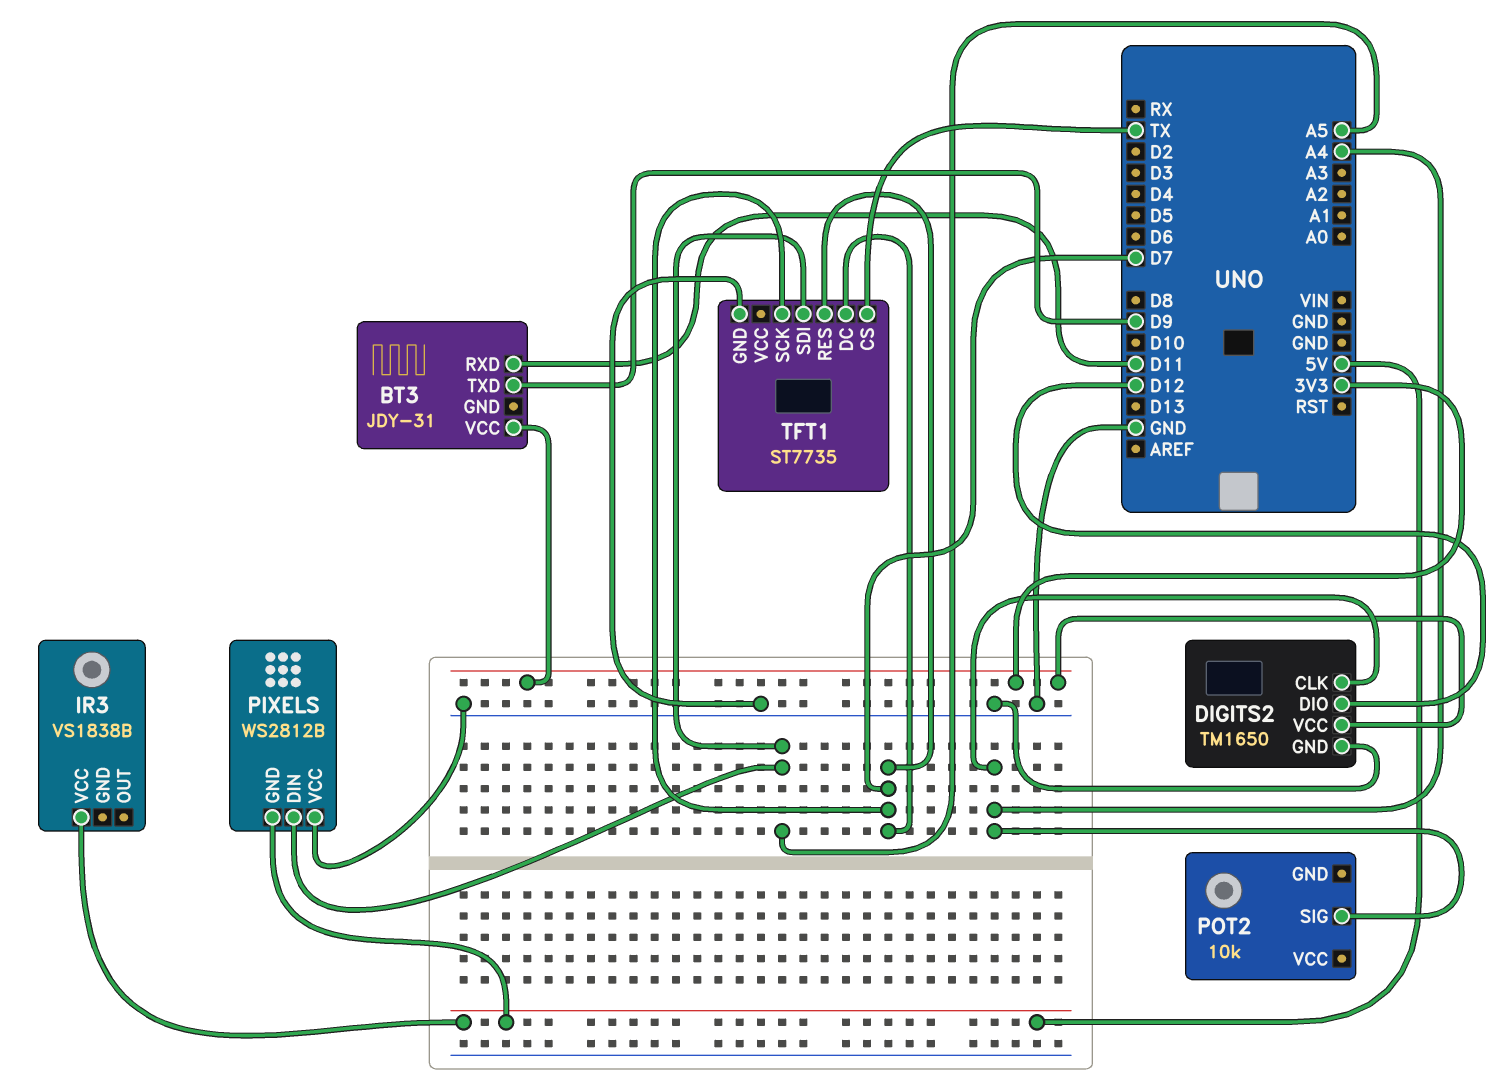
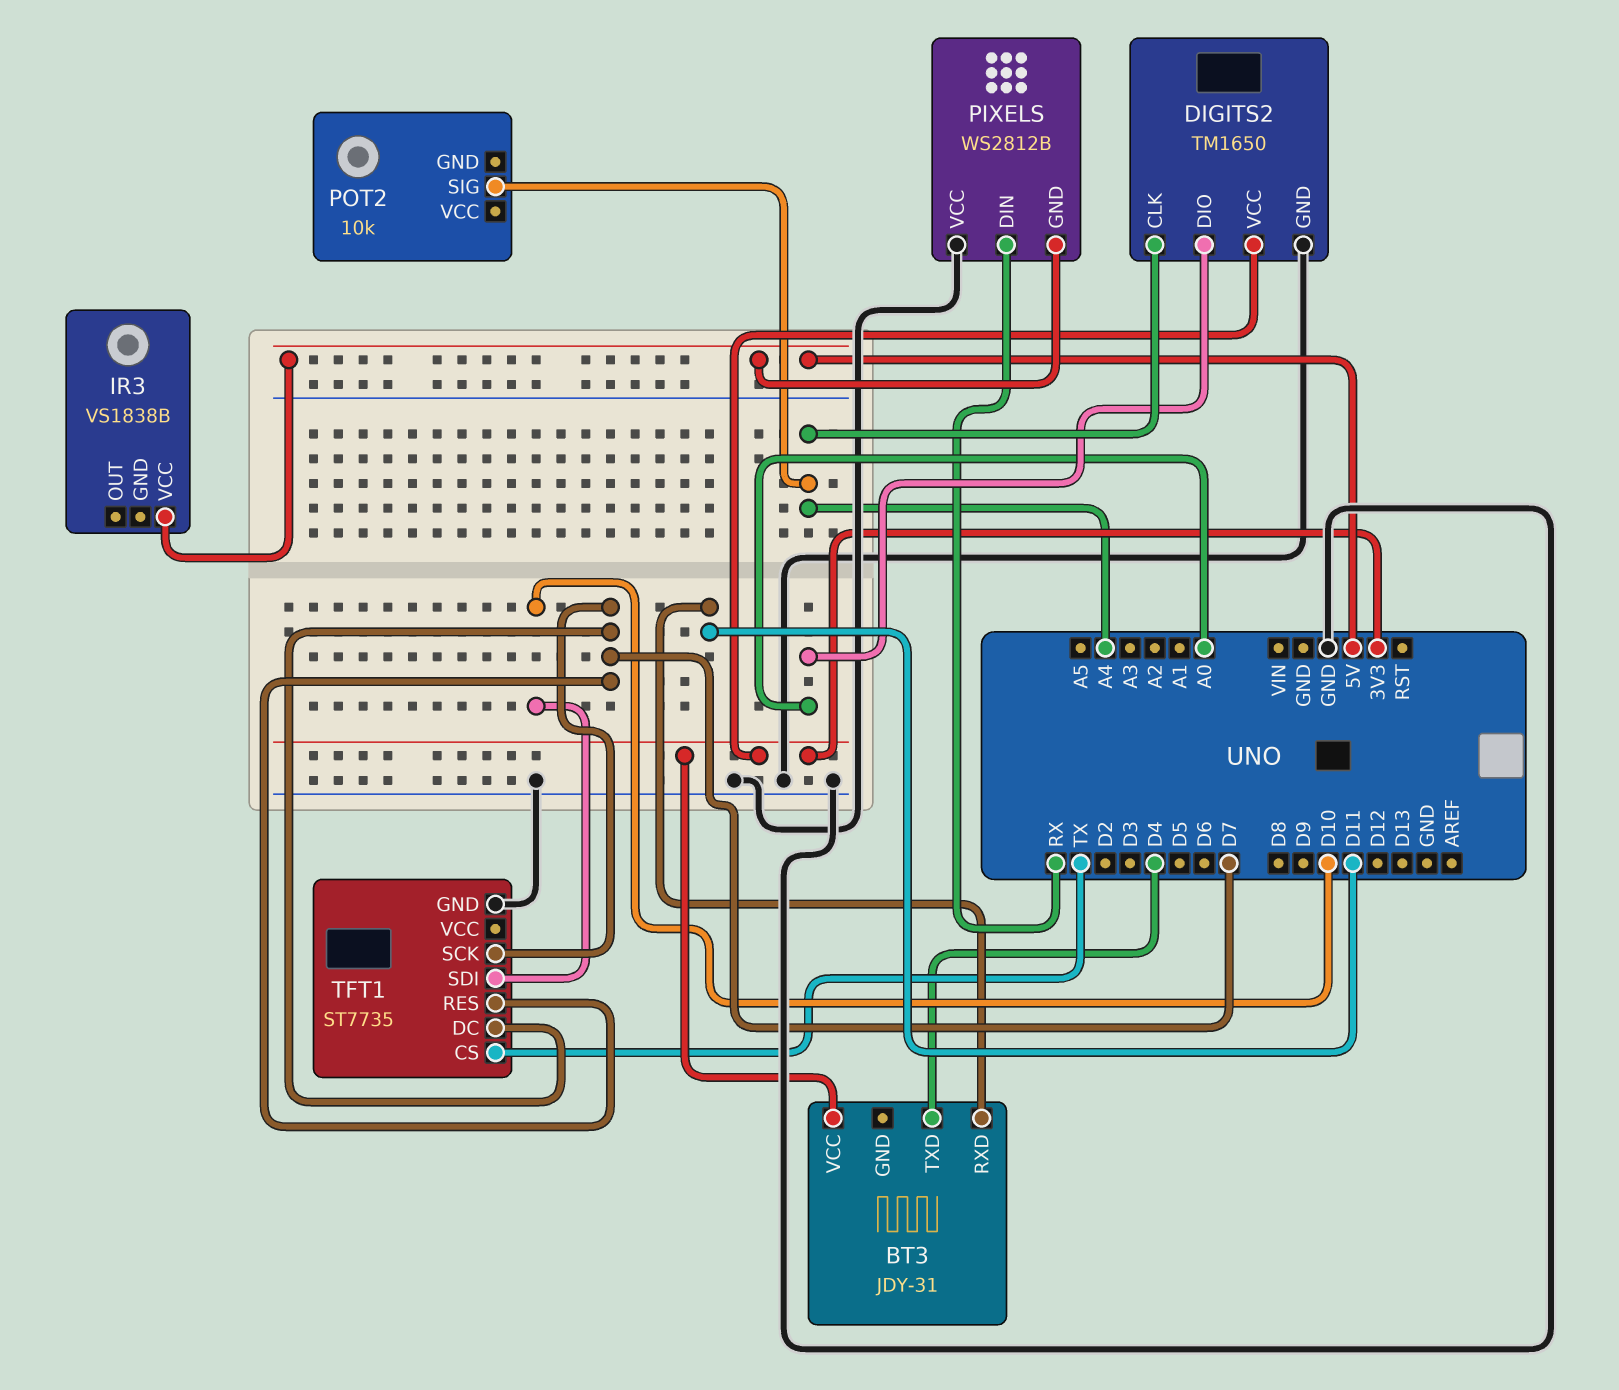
BT3 pin TXD: D9 -> D4
DIGITS2 pin DIO: D12 -> A0
PIXELS pin DIN: A5 -> RX
TFT1 pin SDI: A5 -> D10

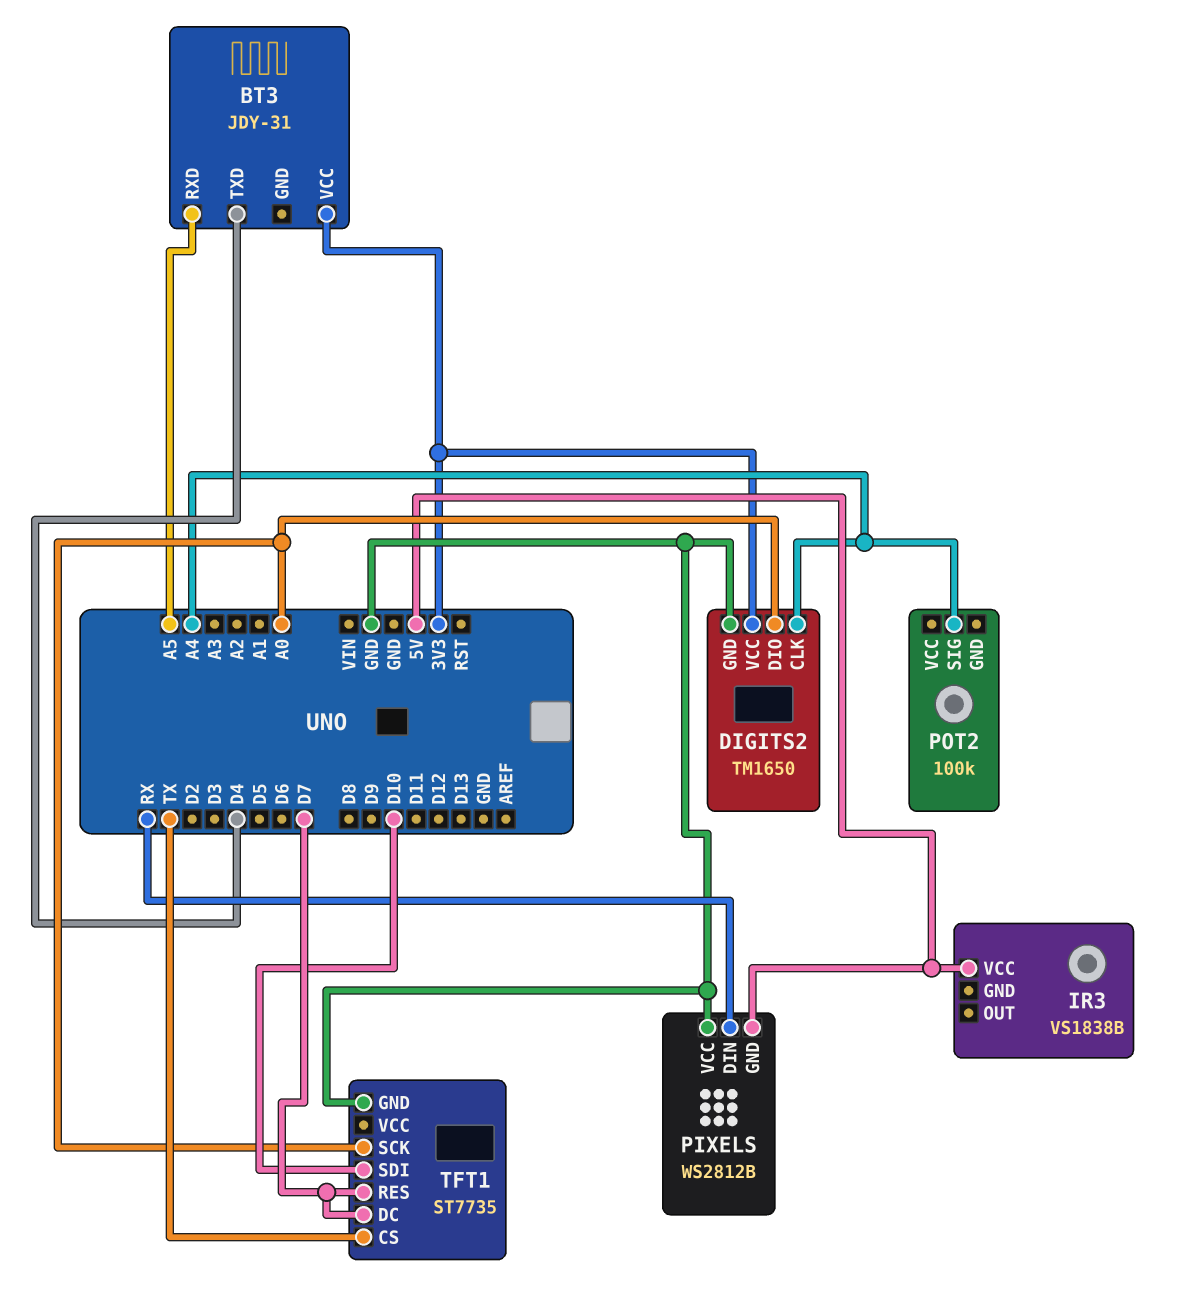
BT3 pin RXD: D11 -> A5
POT2: 10k -> 100k
TFT1 pin SCK: D7 -> A0

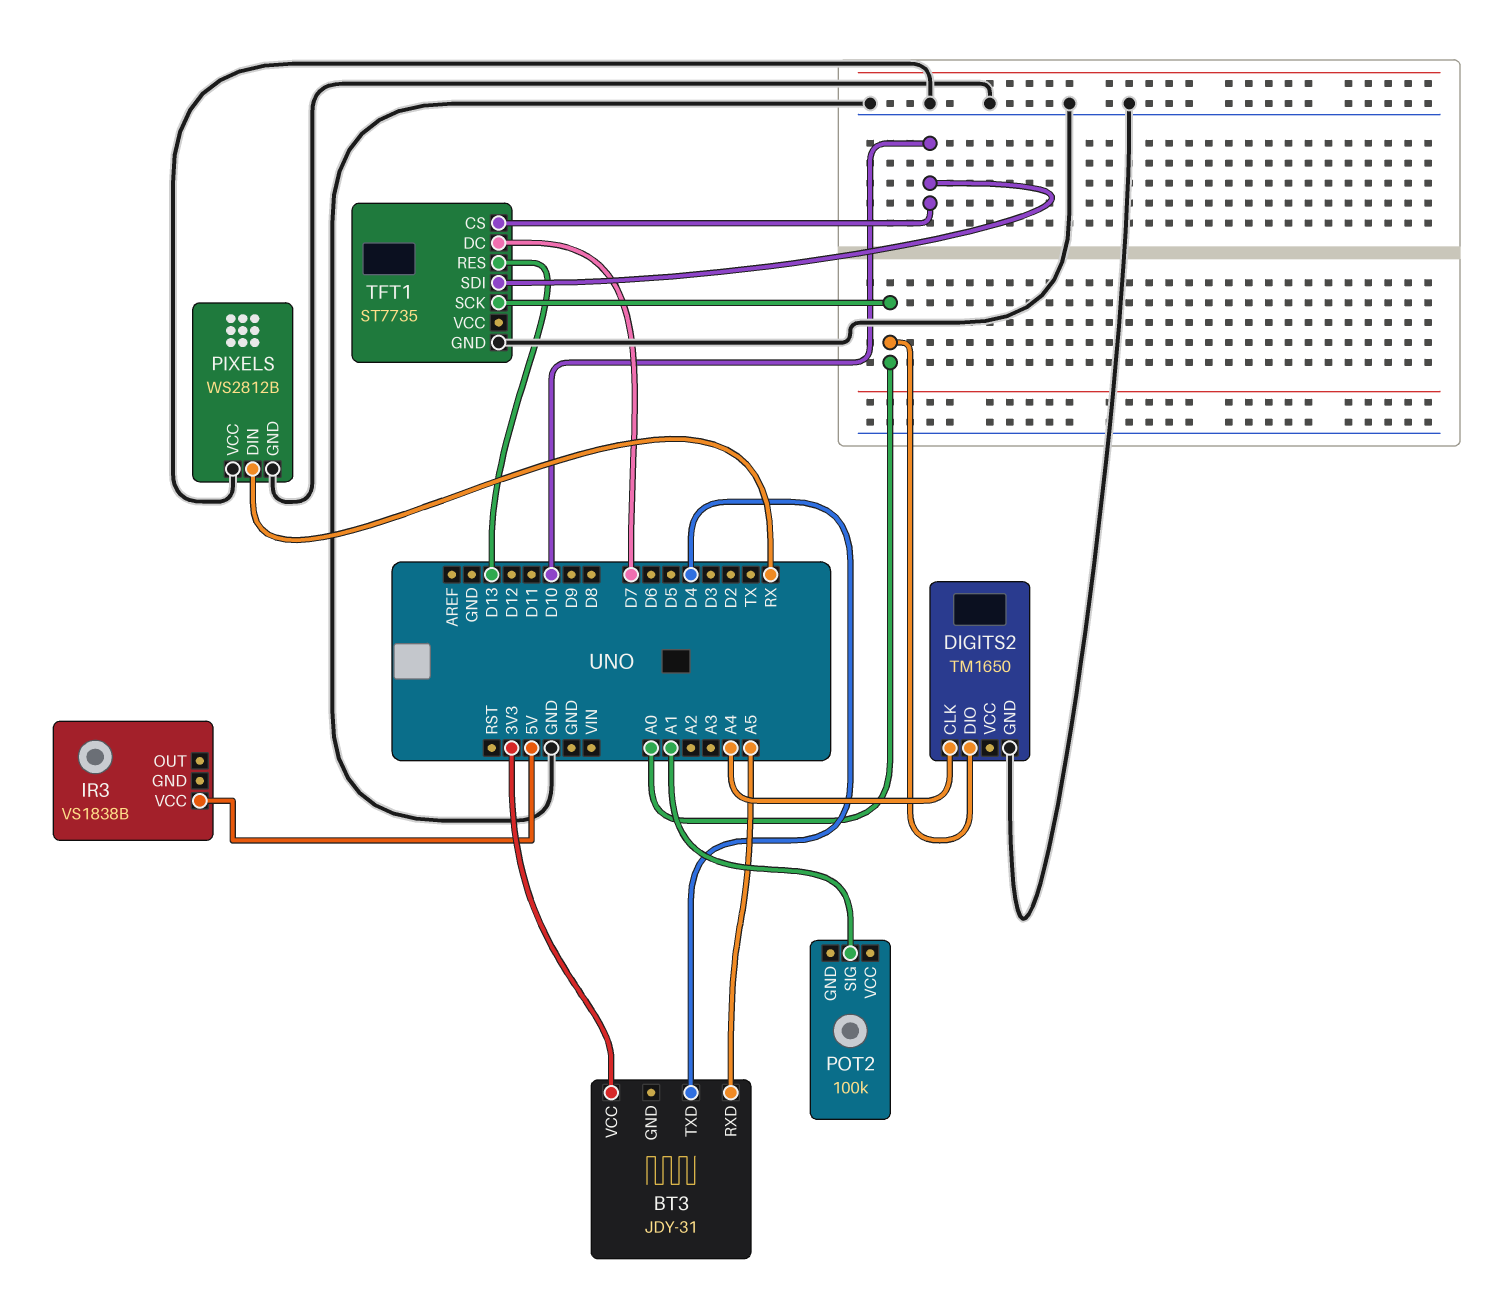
DIGITS2 pin VCC: 3V3 -> none
PIXELS pin GND: 5V -> GND
POT2 pin SIG: A4 -> A1
TFT1 pin CS: TX -> D10
TFT1 pin RES: D7 -> D13

